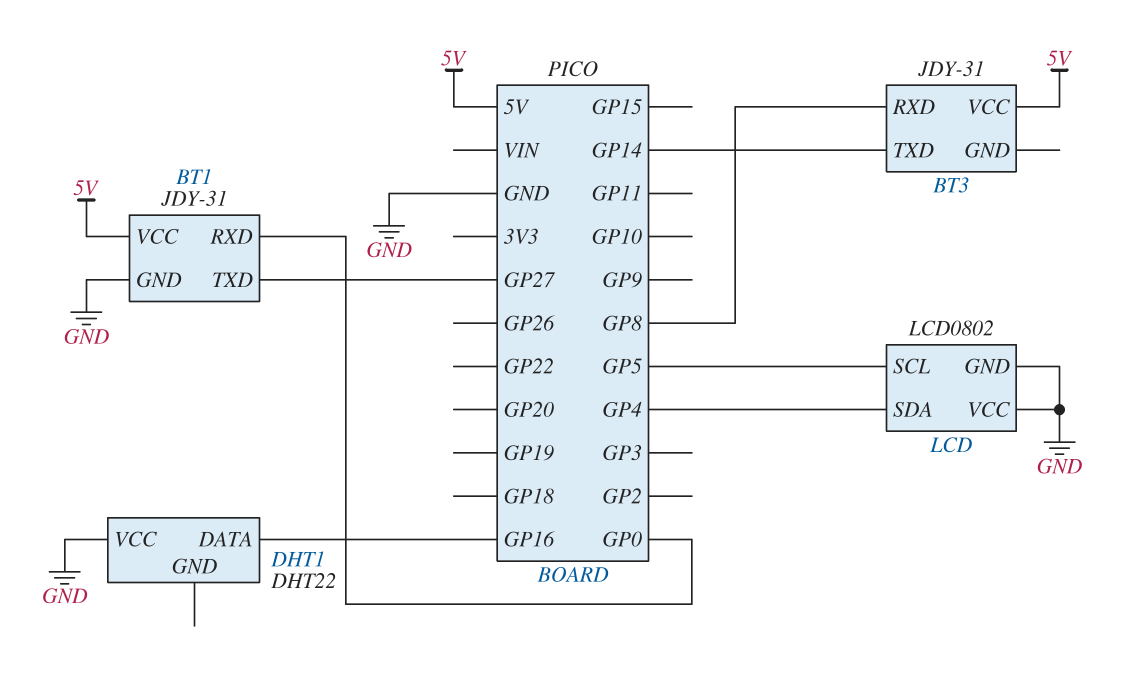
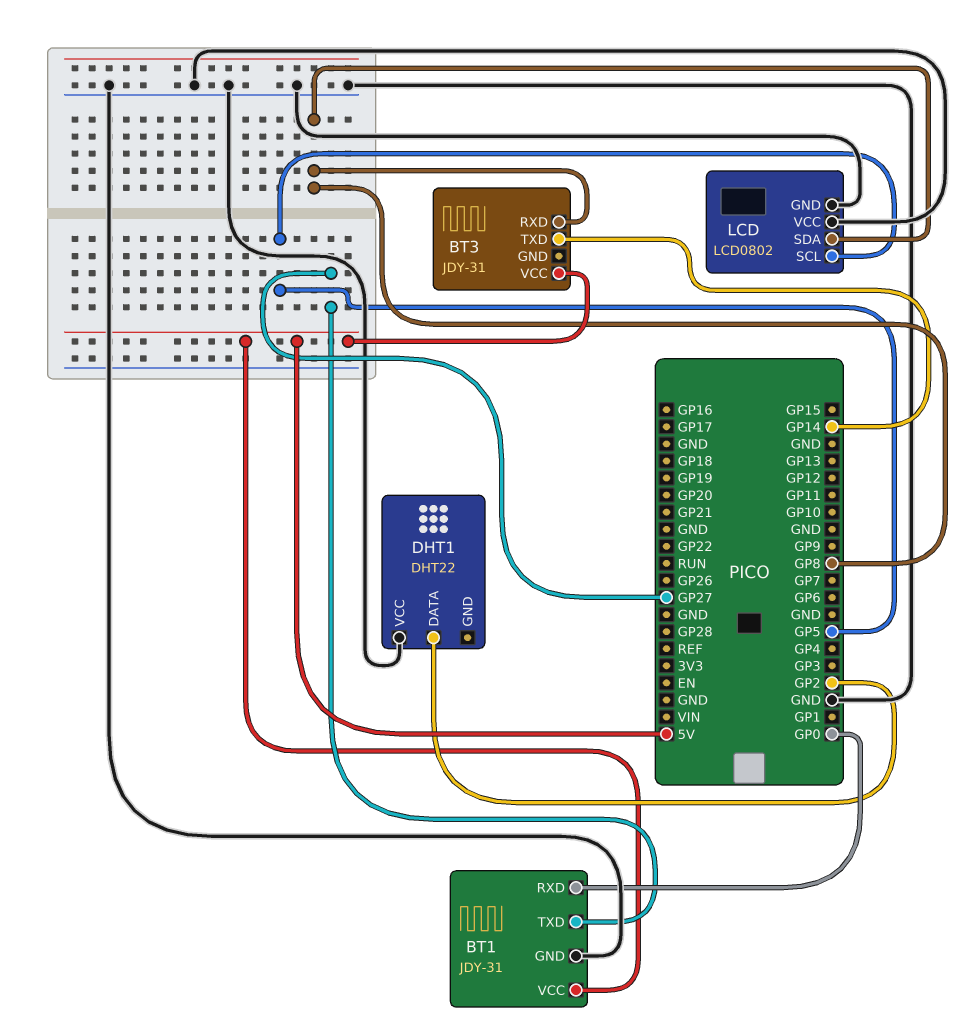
DHT1 pin DATA: GP16 -> GP2
LCD pin SDA: GP4 -> GP8

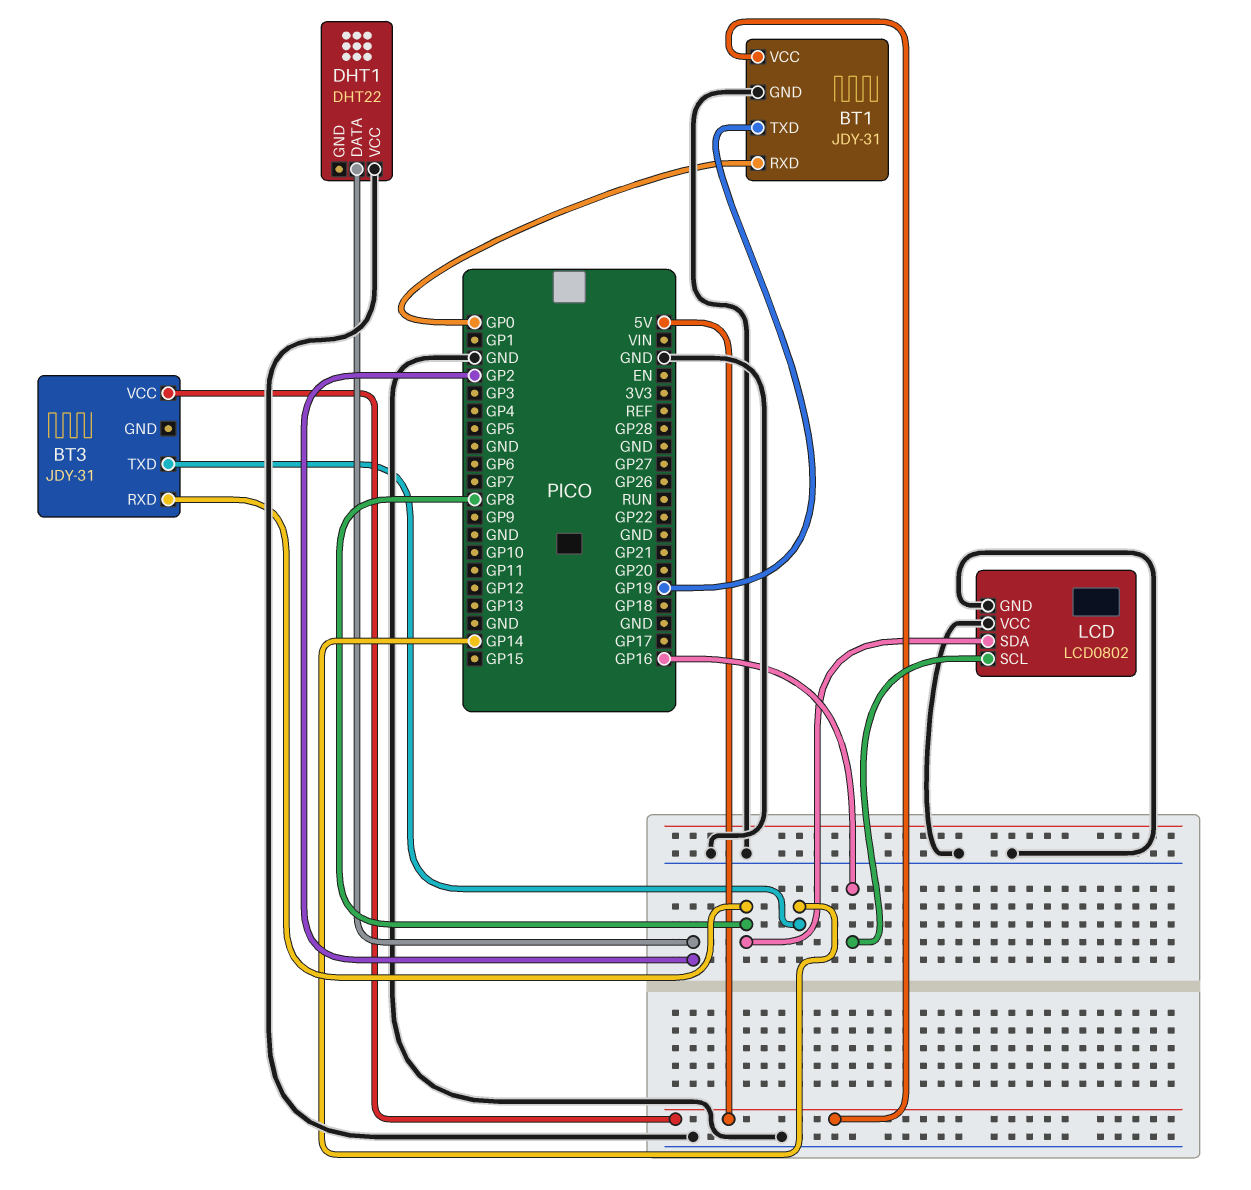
BT1 pin TXD: GP27 -> GP19
LCD pin SCL: GP5 -> GP16

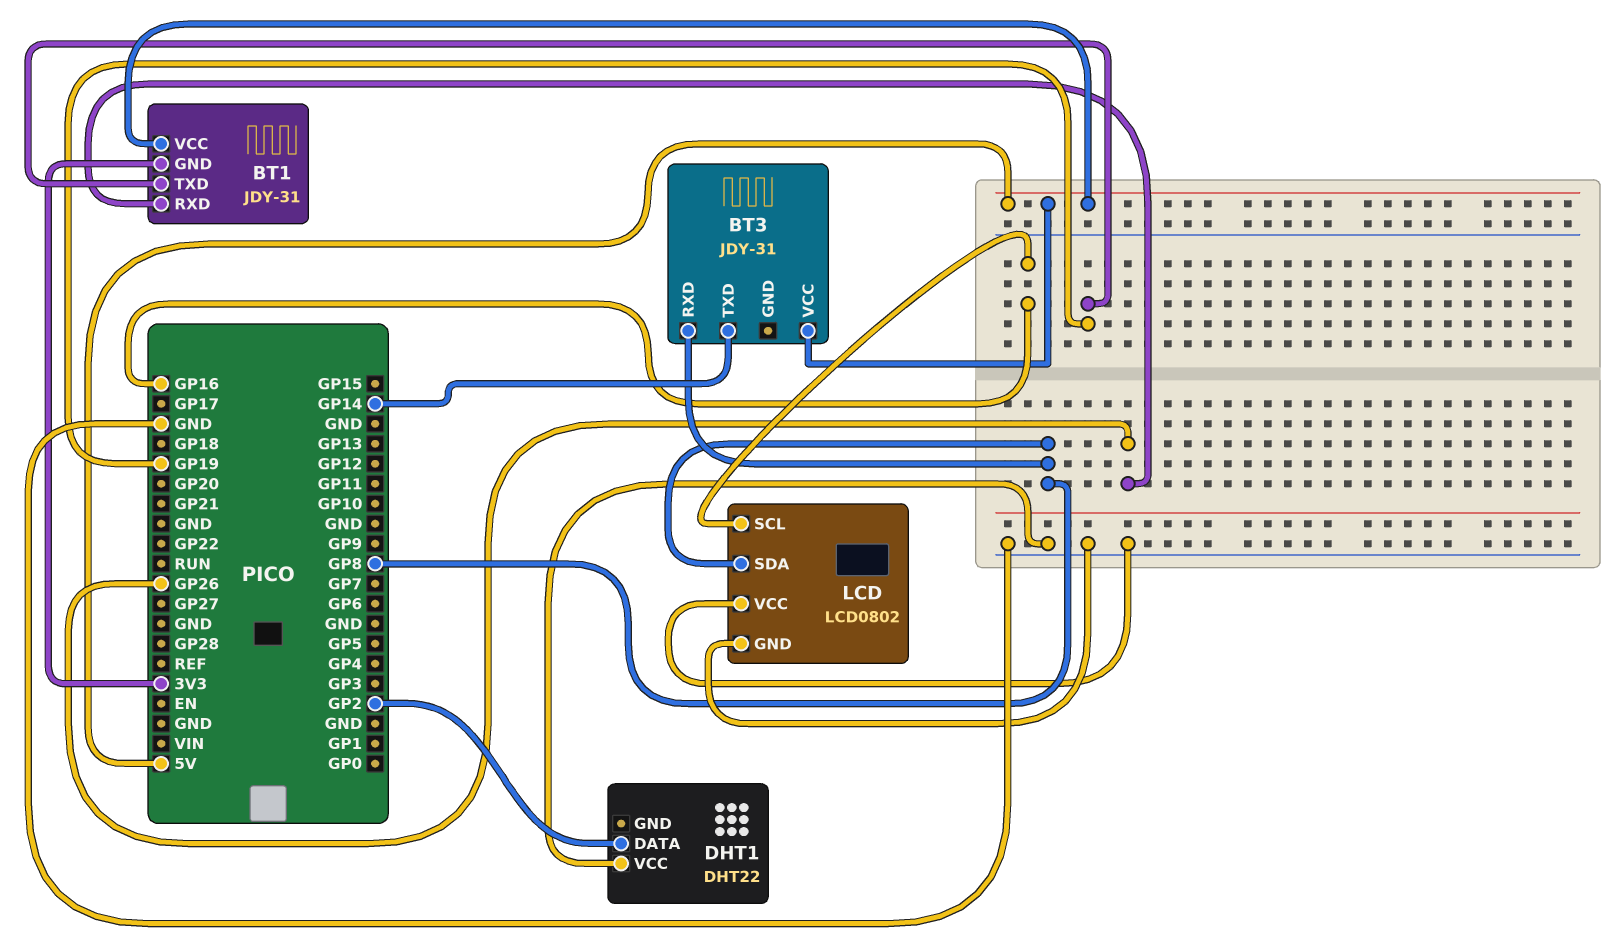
BT1 pin GND: GND -> 3V3
BT1 pin RXD: GP0 -> GP26

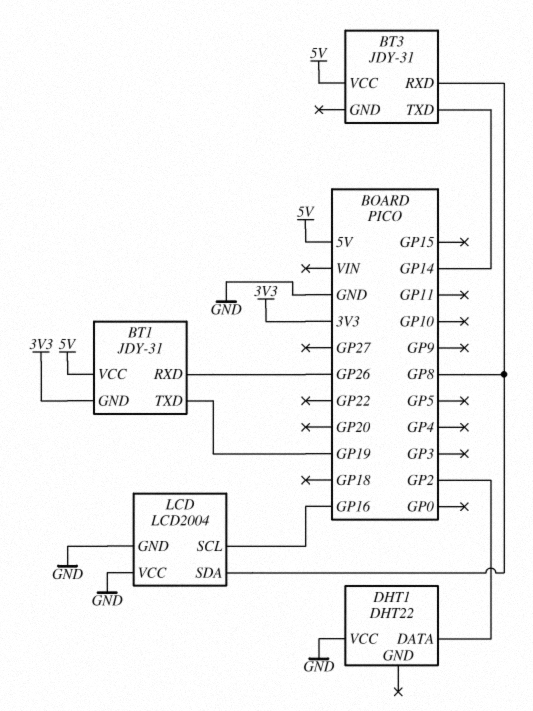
LCD: LCD0802 -> LCD2004

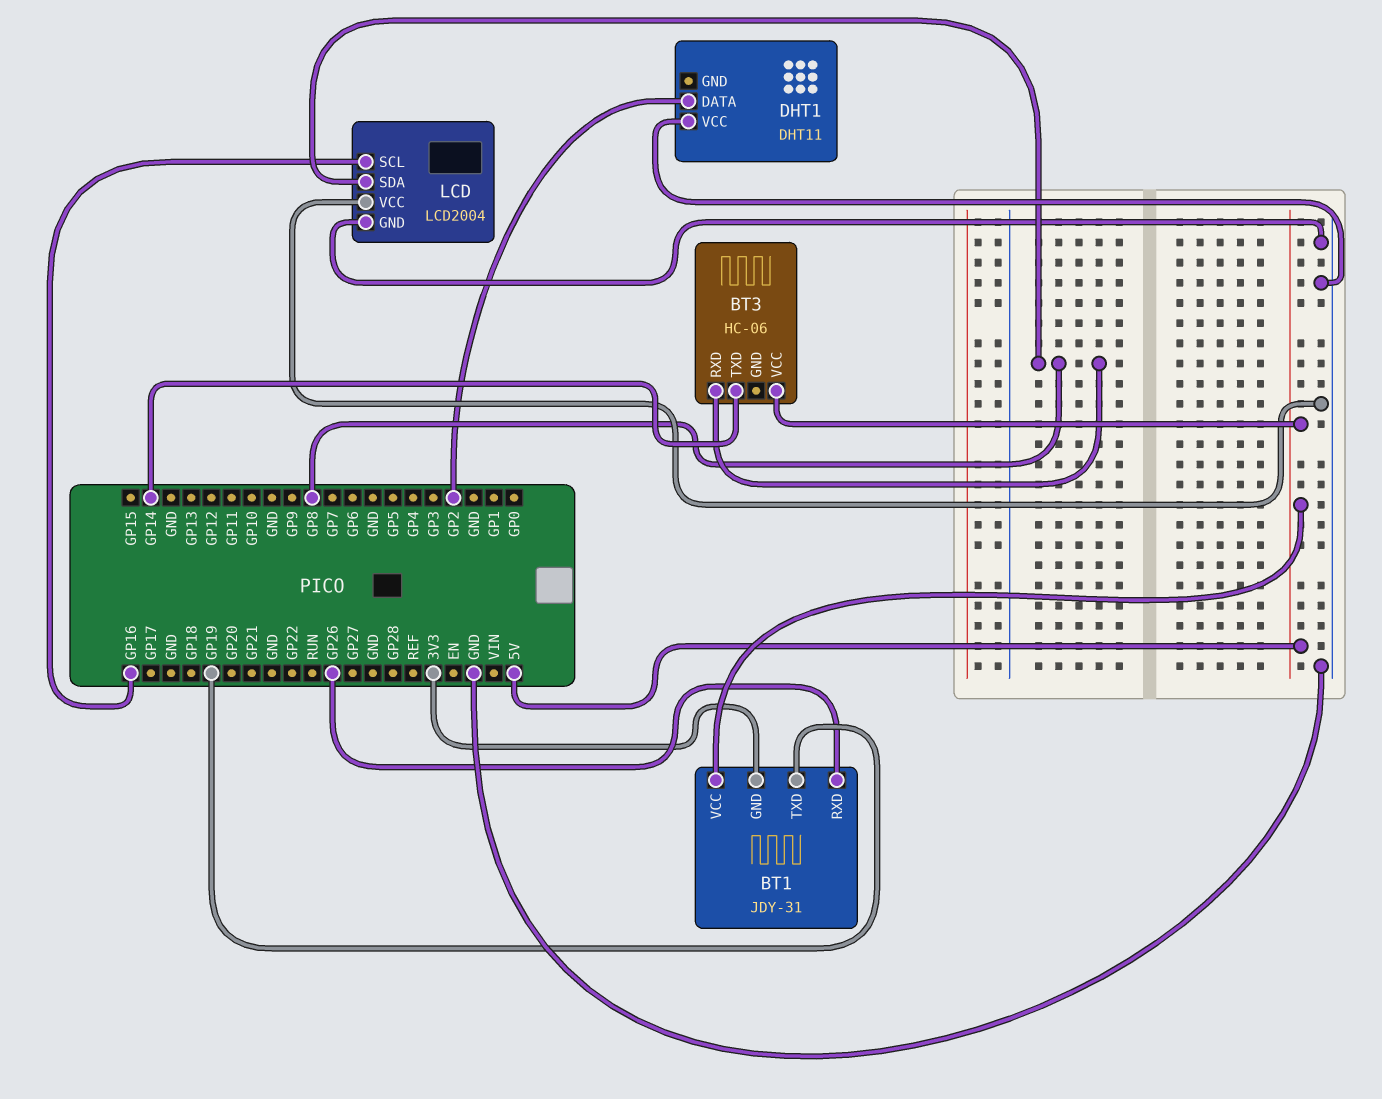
BT3: JDY-31 -> HC-06
DHT1: DHT22 -> DHT11

